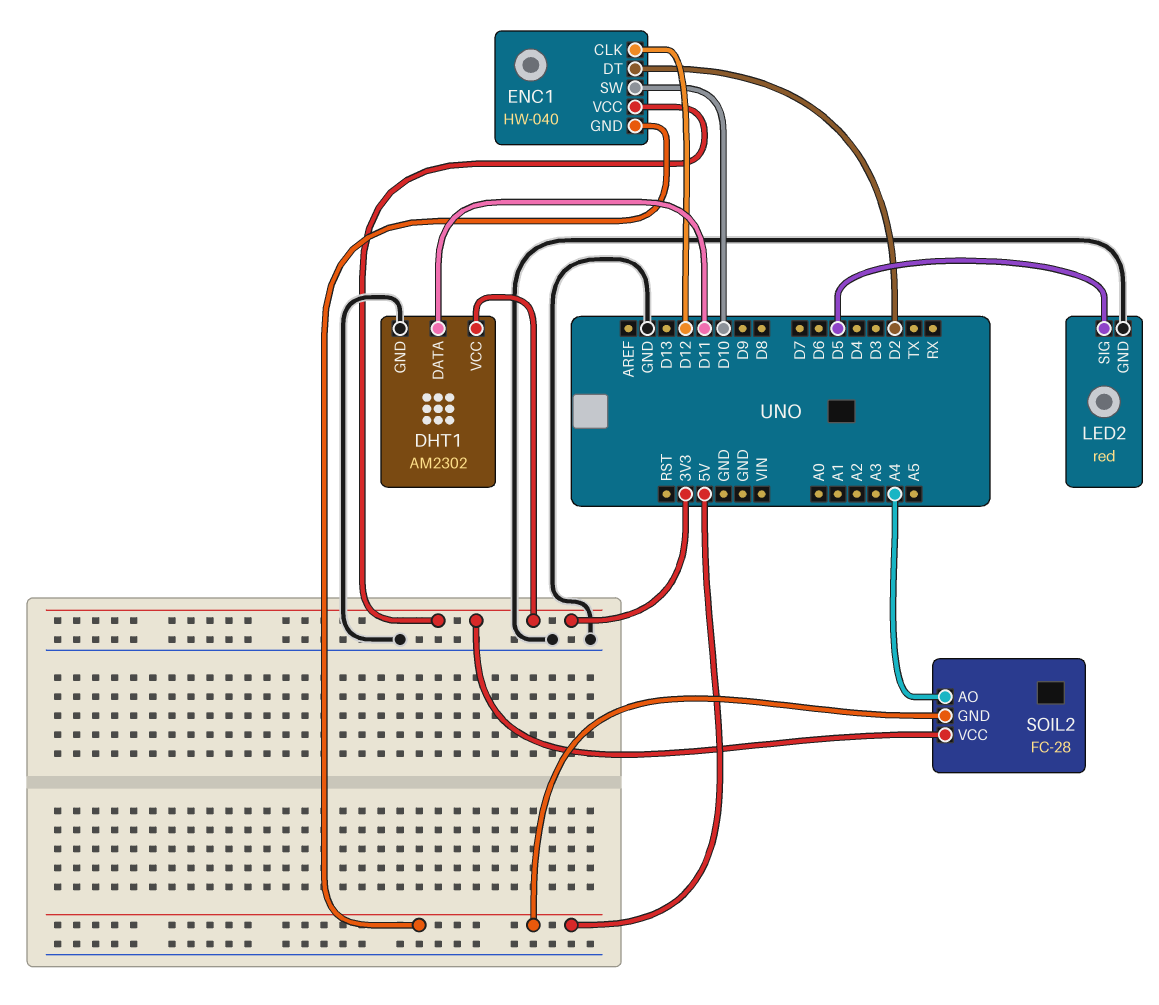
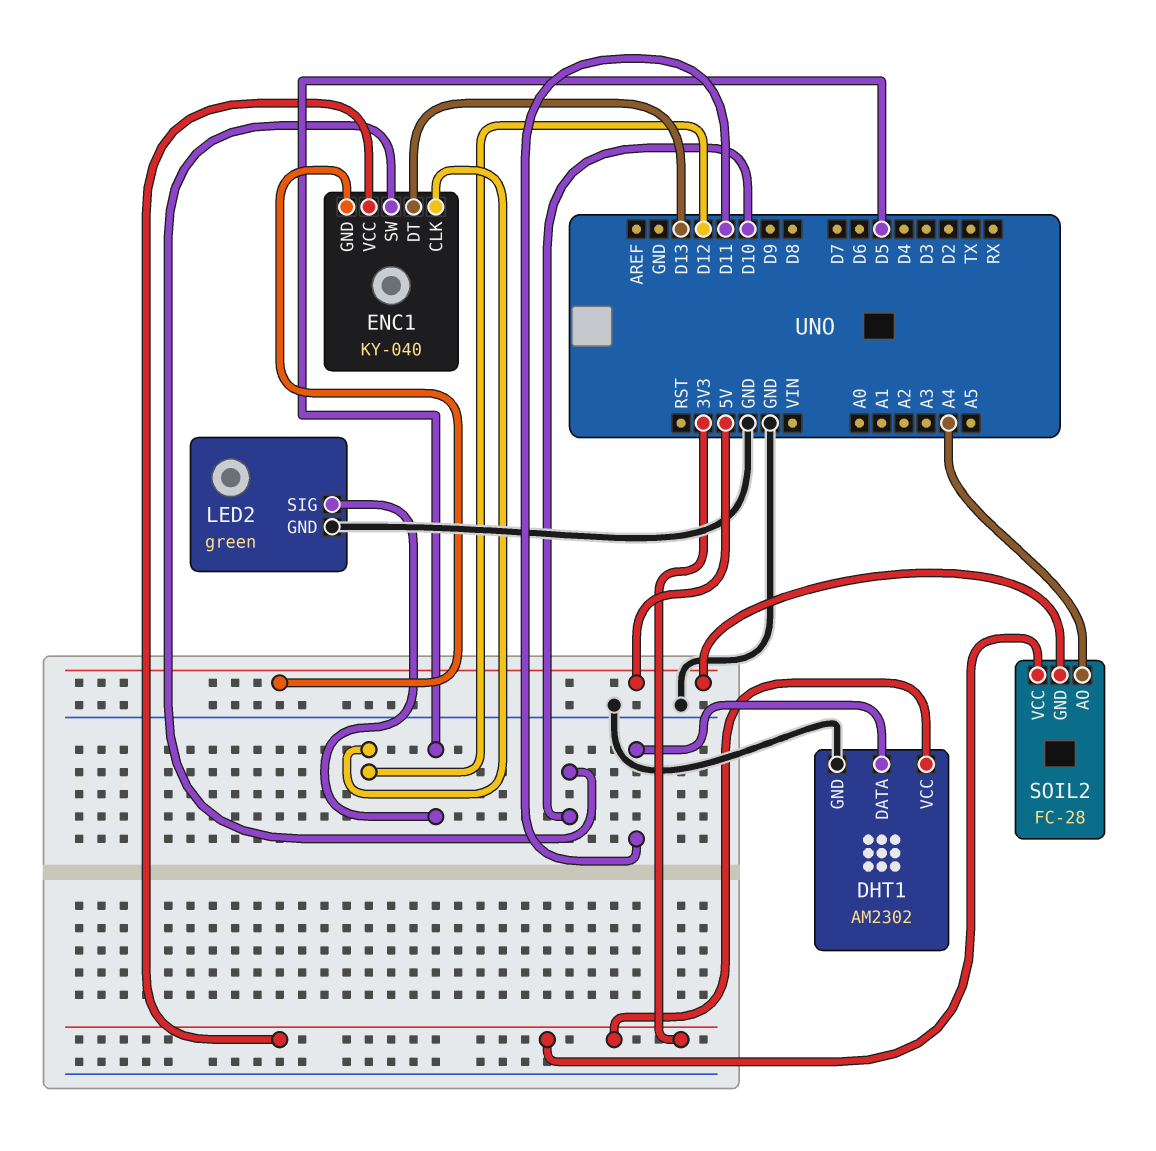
ENC1: HW-040 -> KY-040
ENC1 pin DT: D2 -> D13
LED2: red -> green

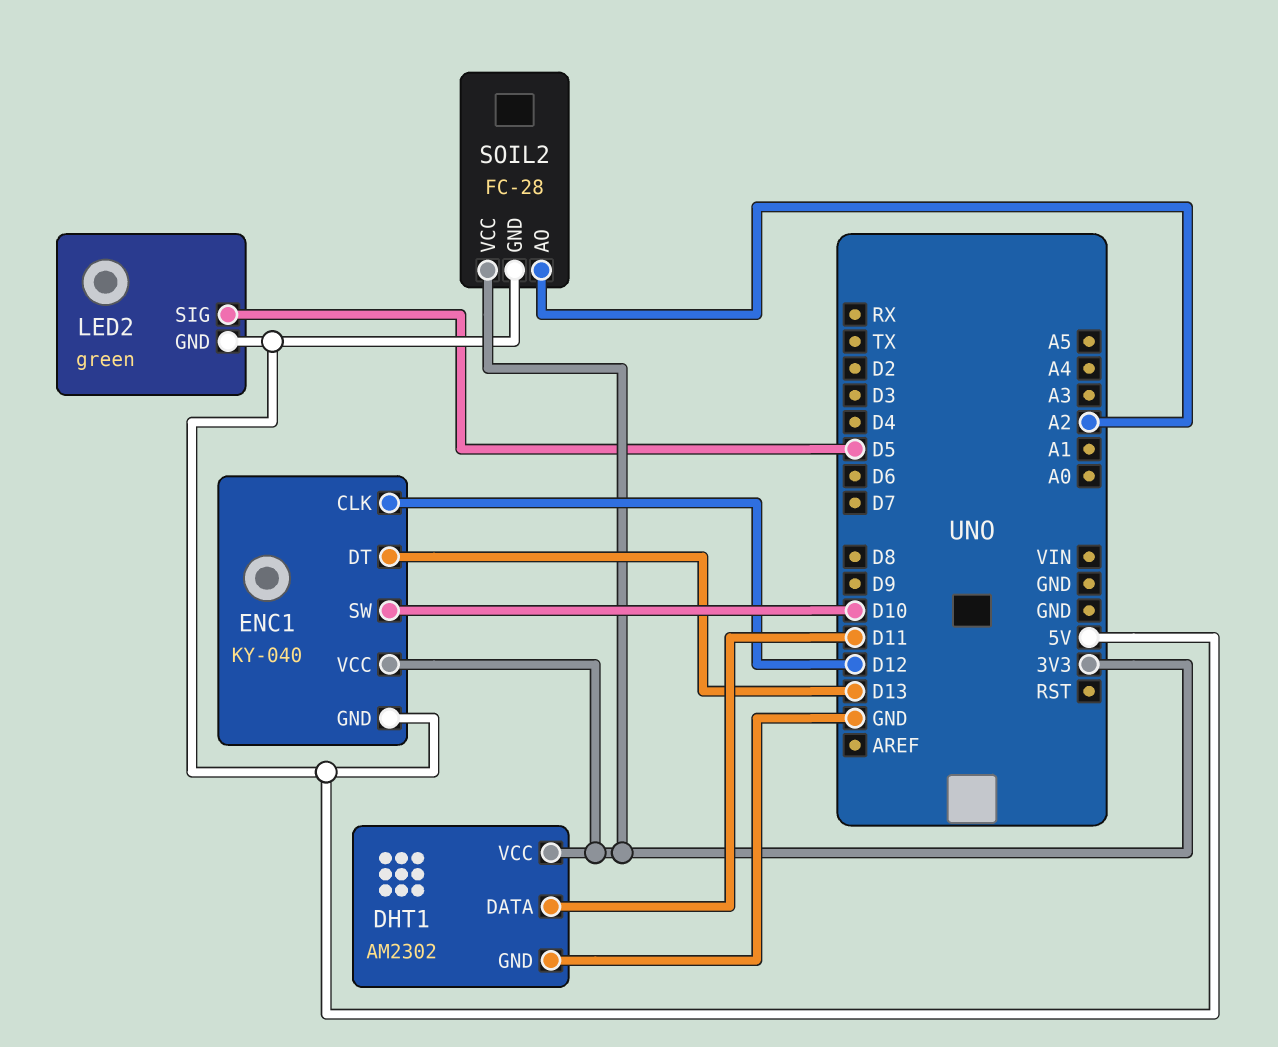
LED2 pin GND: GND -> 5V
SOIL2 pin AO: A4 -> A2

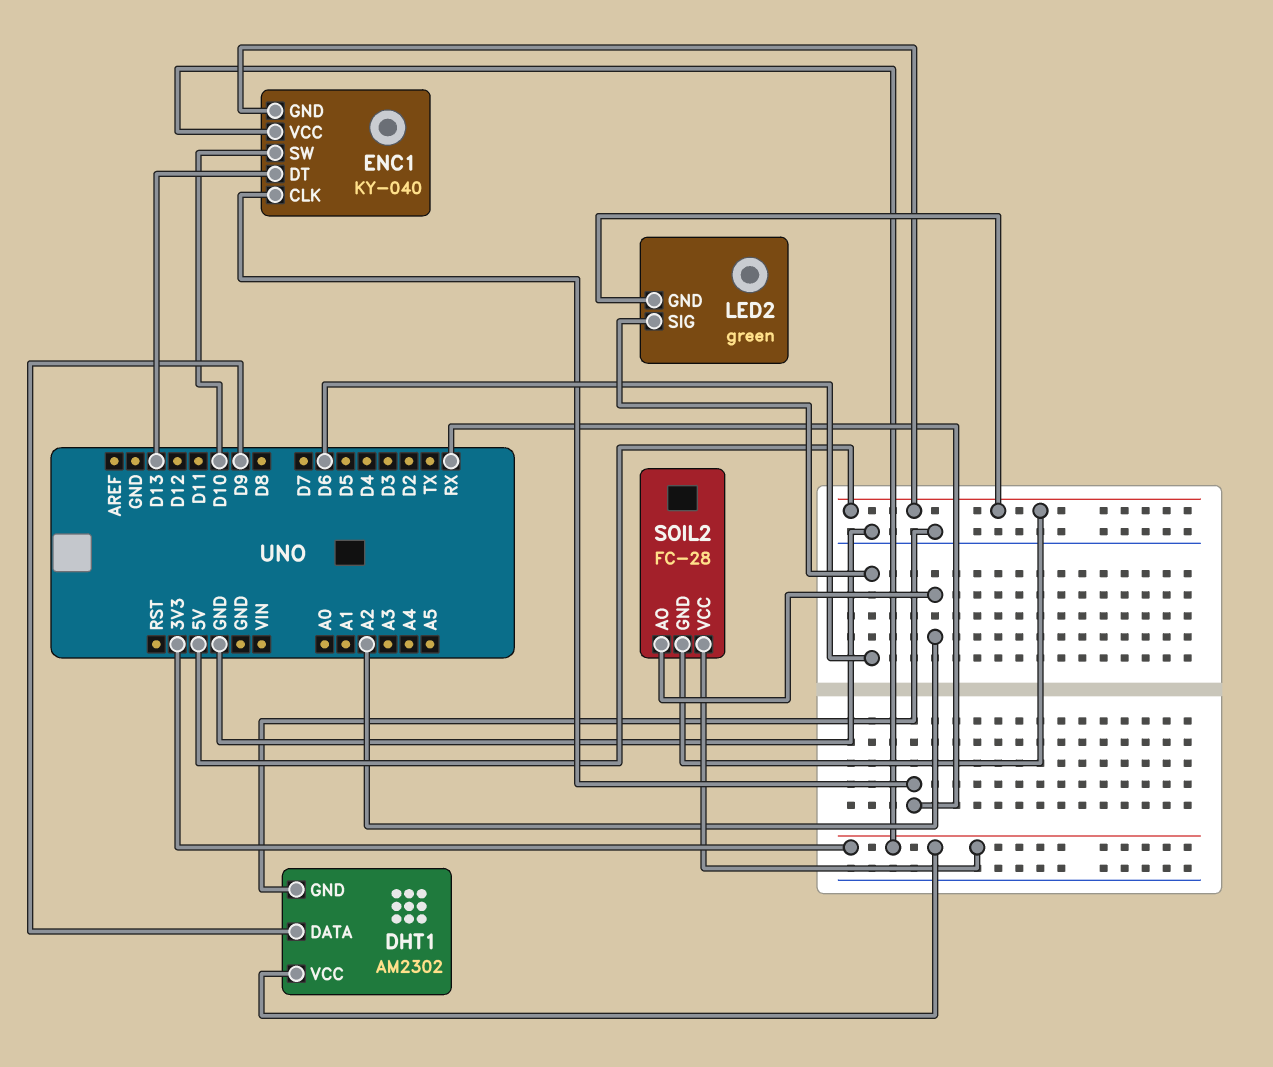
DHT1 pin DATA: D11 -> D9
ENC1 pin CLK: D12 -> RX
LED2 pin SIG: D5 -> D6

